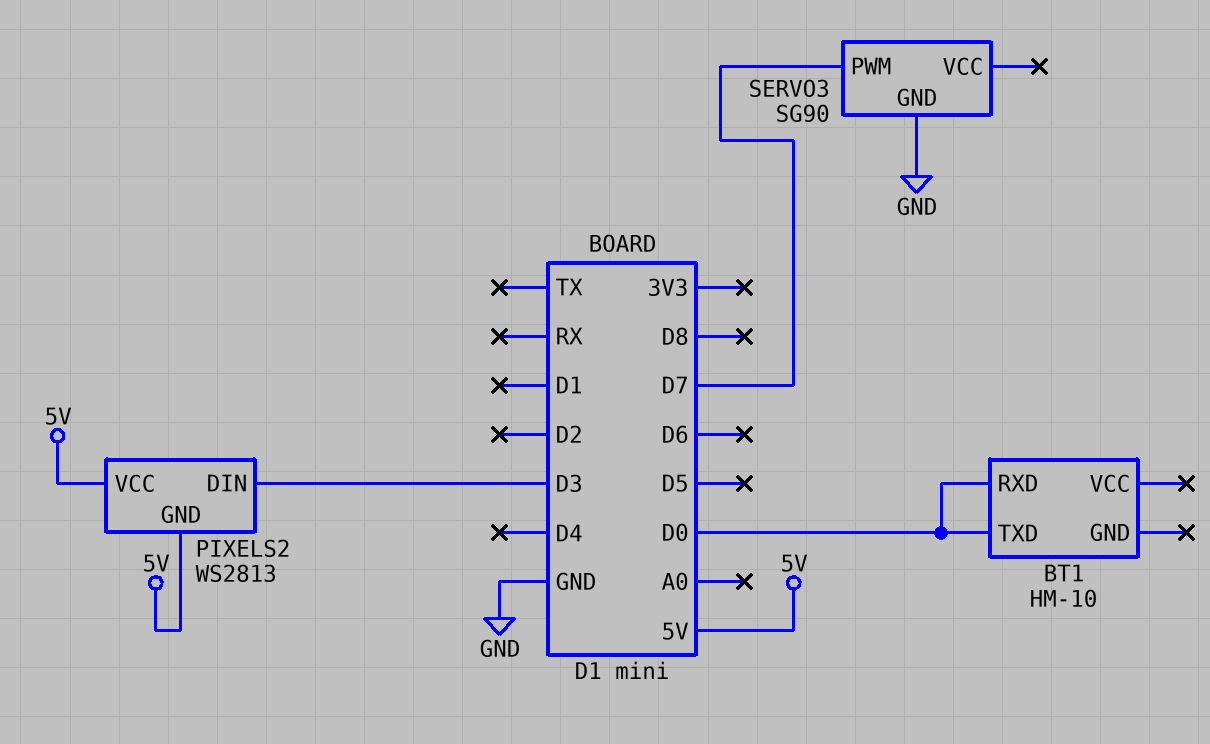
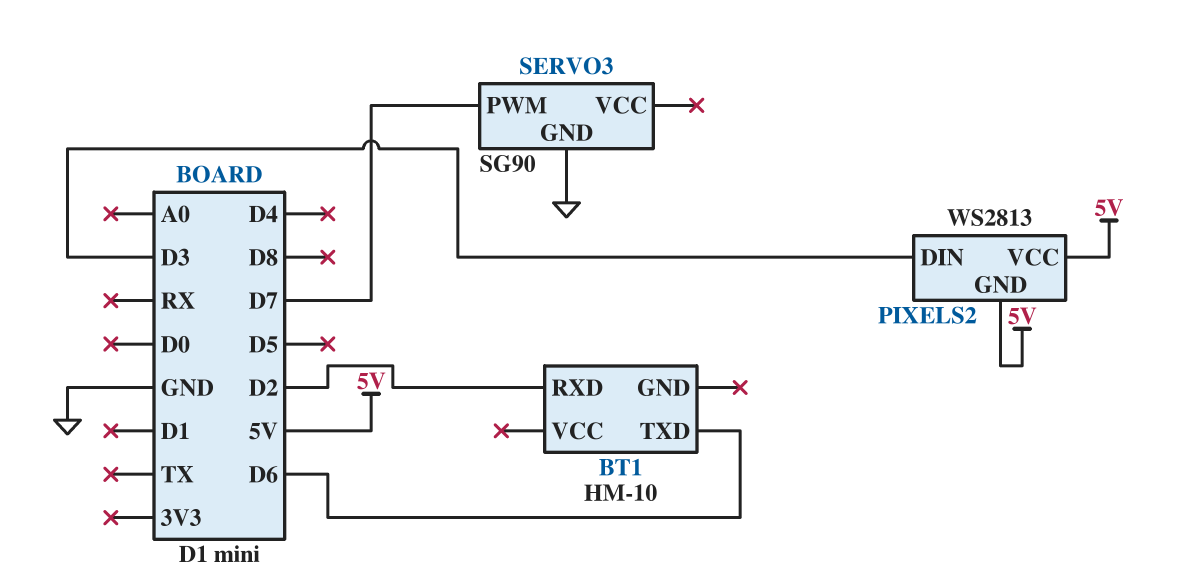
BT1 pin RXD: D0 -> D2
BT1 pin TXD: D0 -> D6

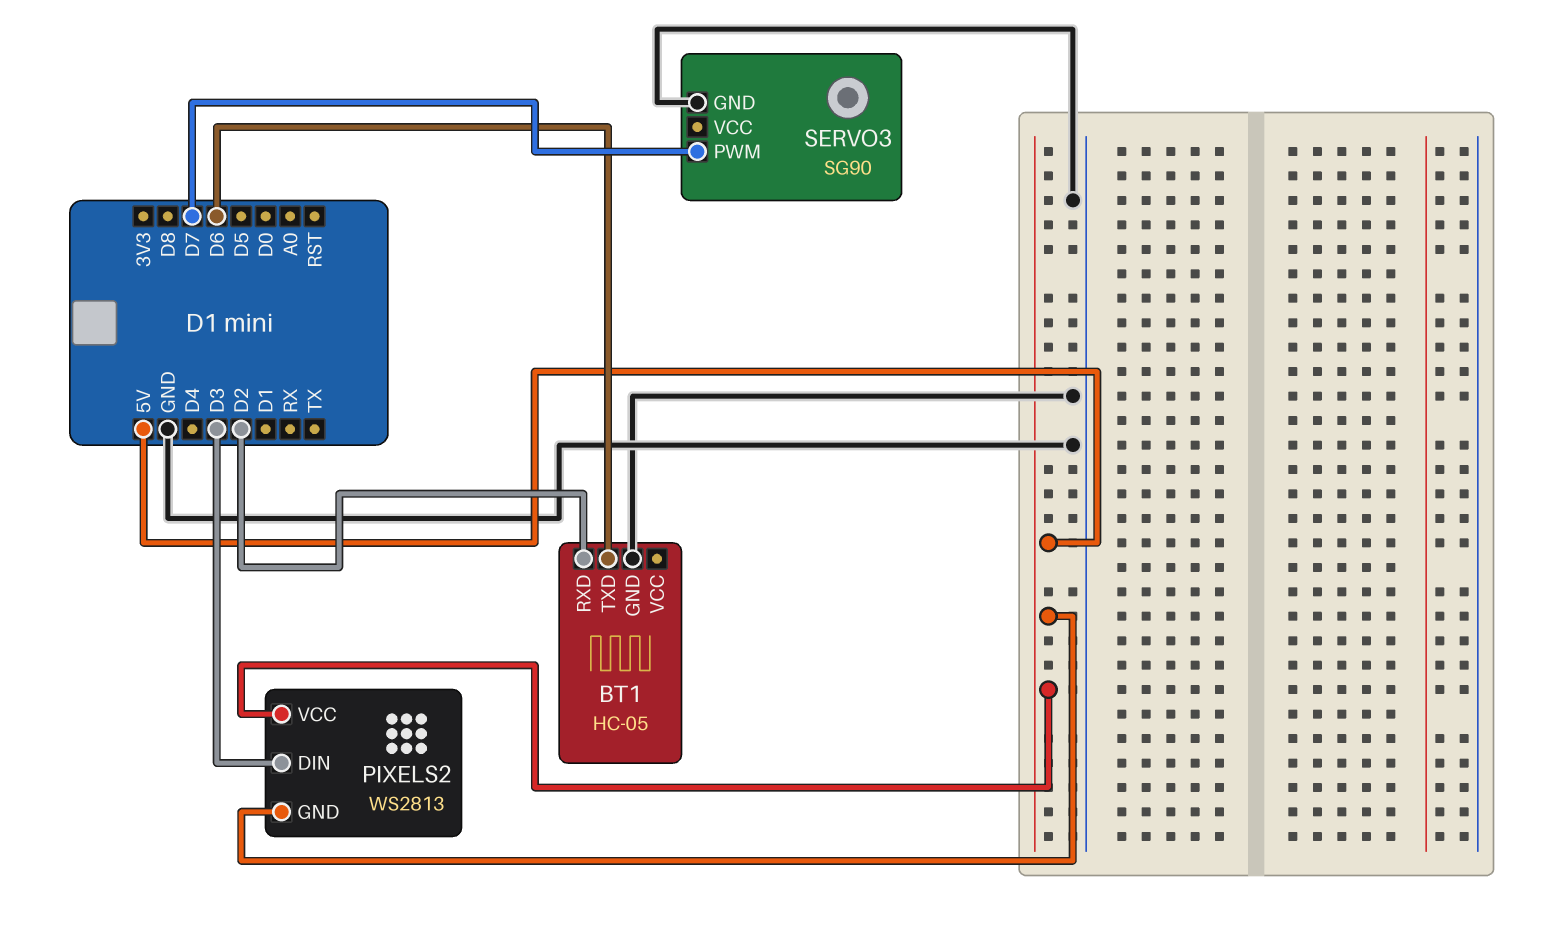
BT1: HM-10 -> HC-05
BT1 pin GND: none -> GND

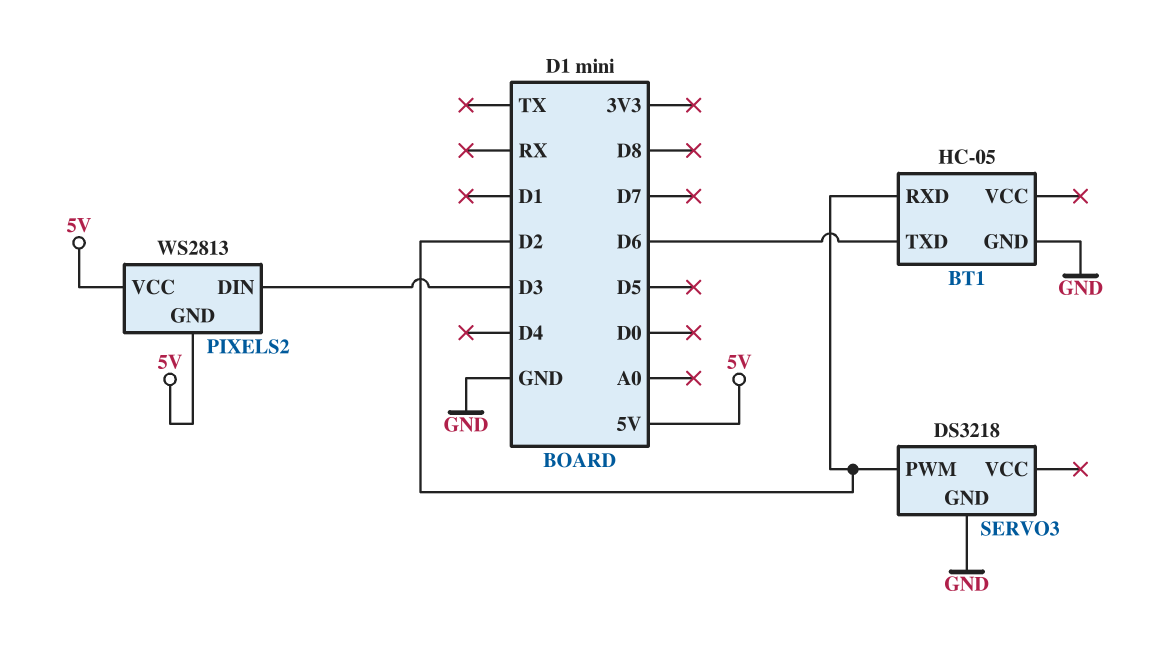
SERVO3: SG90 -> DS3218
SERVO3 pin PWM: D7 -> D2

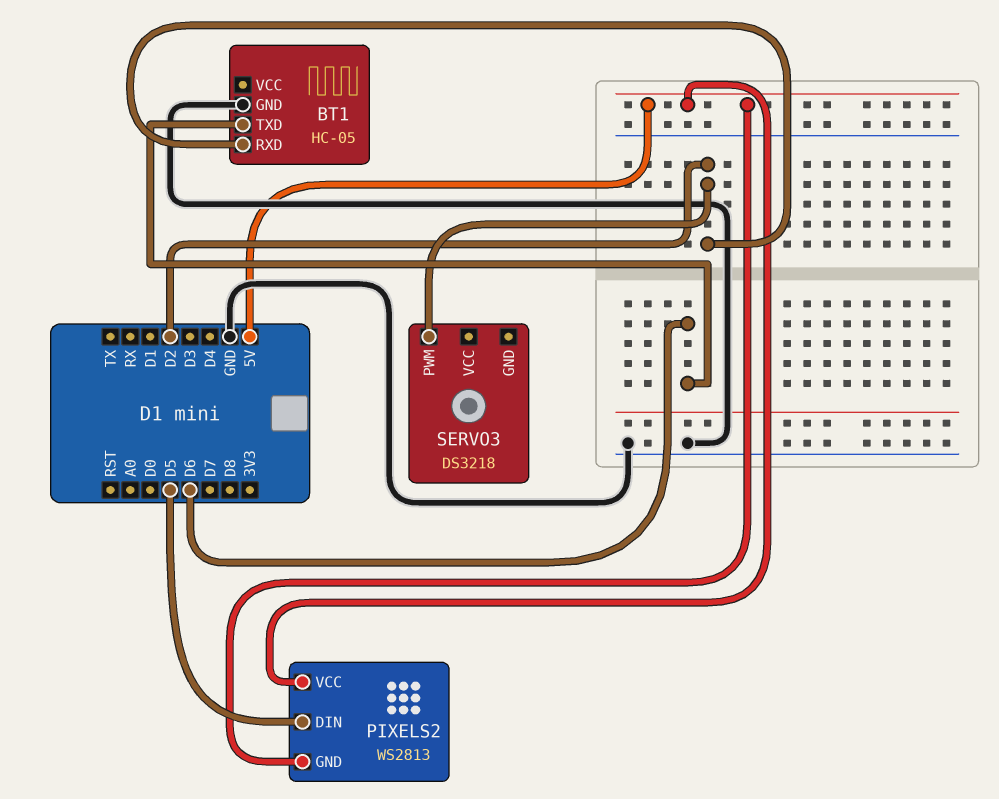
PIXELS2 pin DIN: D3 -> D5
SERVO3 pin GND: GND -> none

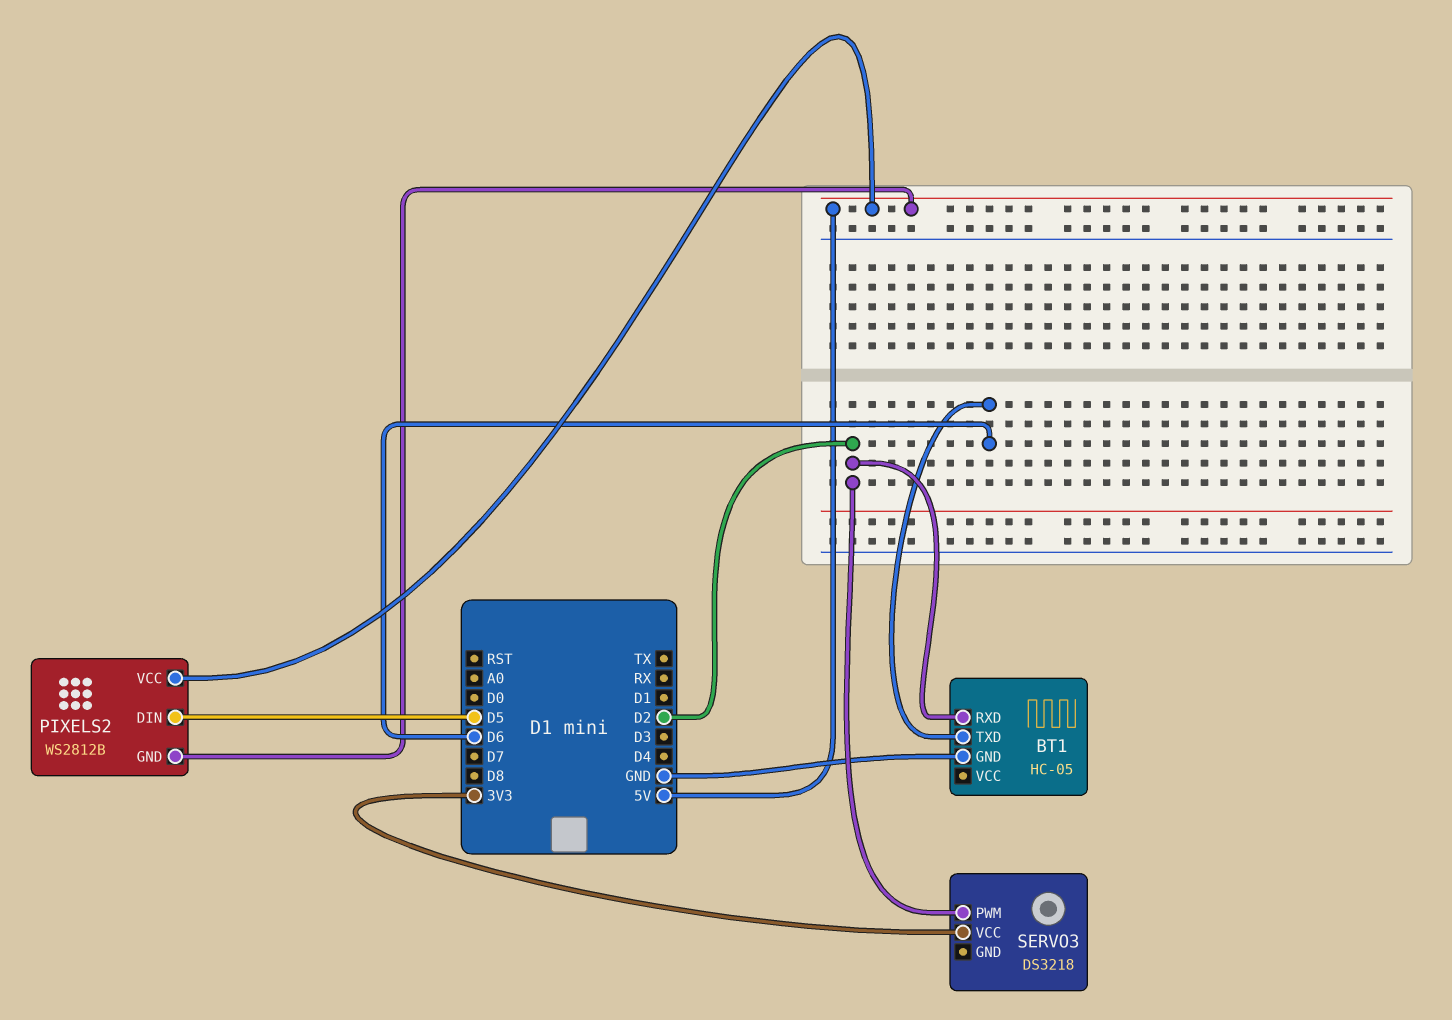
PIXELS2: WS2813 -> WS2812B
SERVO3 pin VCC: none -> 3V3

